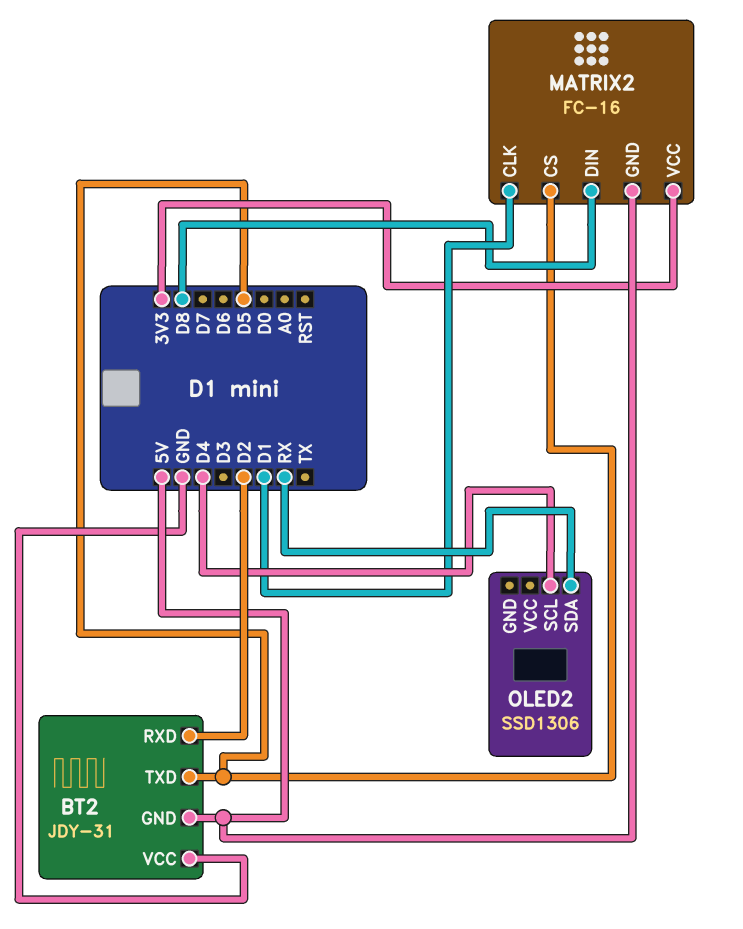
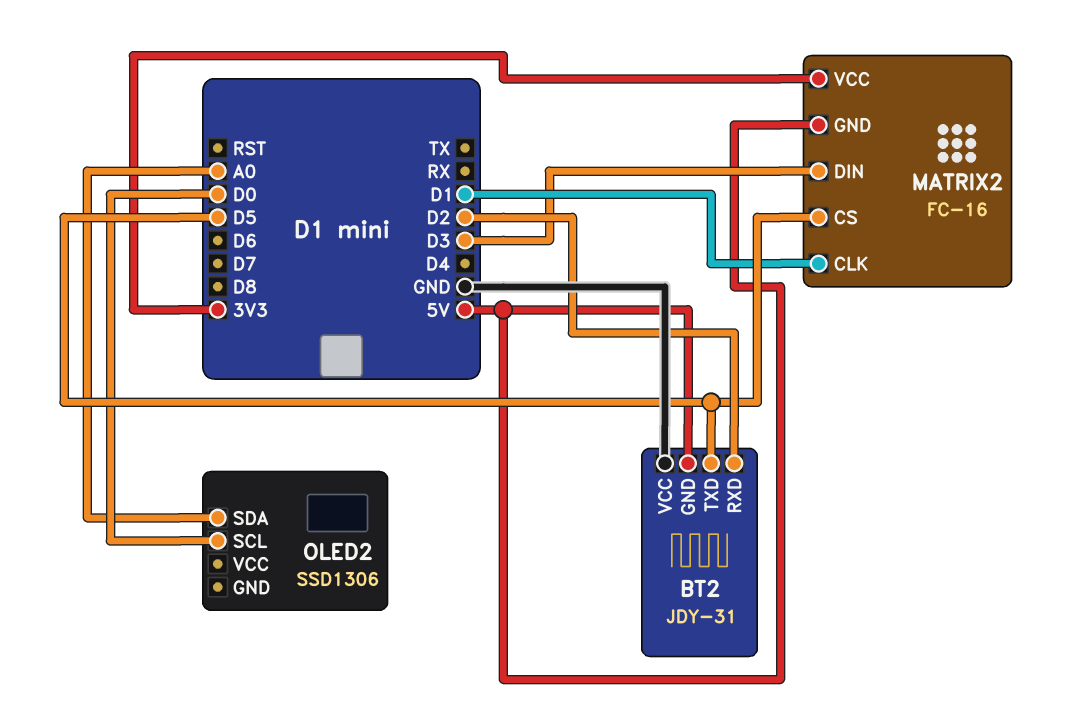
MATRIX2 pin DIN: D8 -> D3
OLED2 pin SCL: D4 -> D0
OLED2 pin SDA: RX -> A0

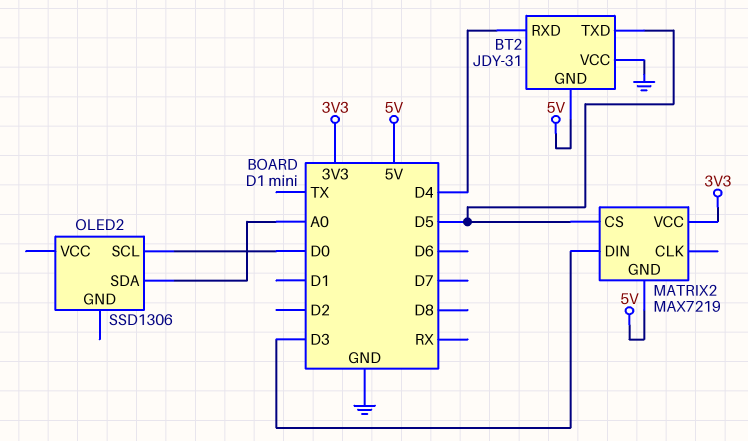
BT2 pin RXD: D2 -> D4
MATRIX2: FC-16 -> MAX7219
MATRIX2 pin CLK: D1 -> none

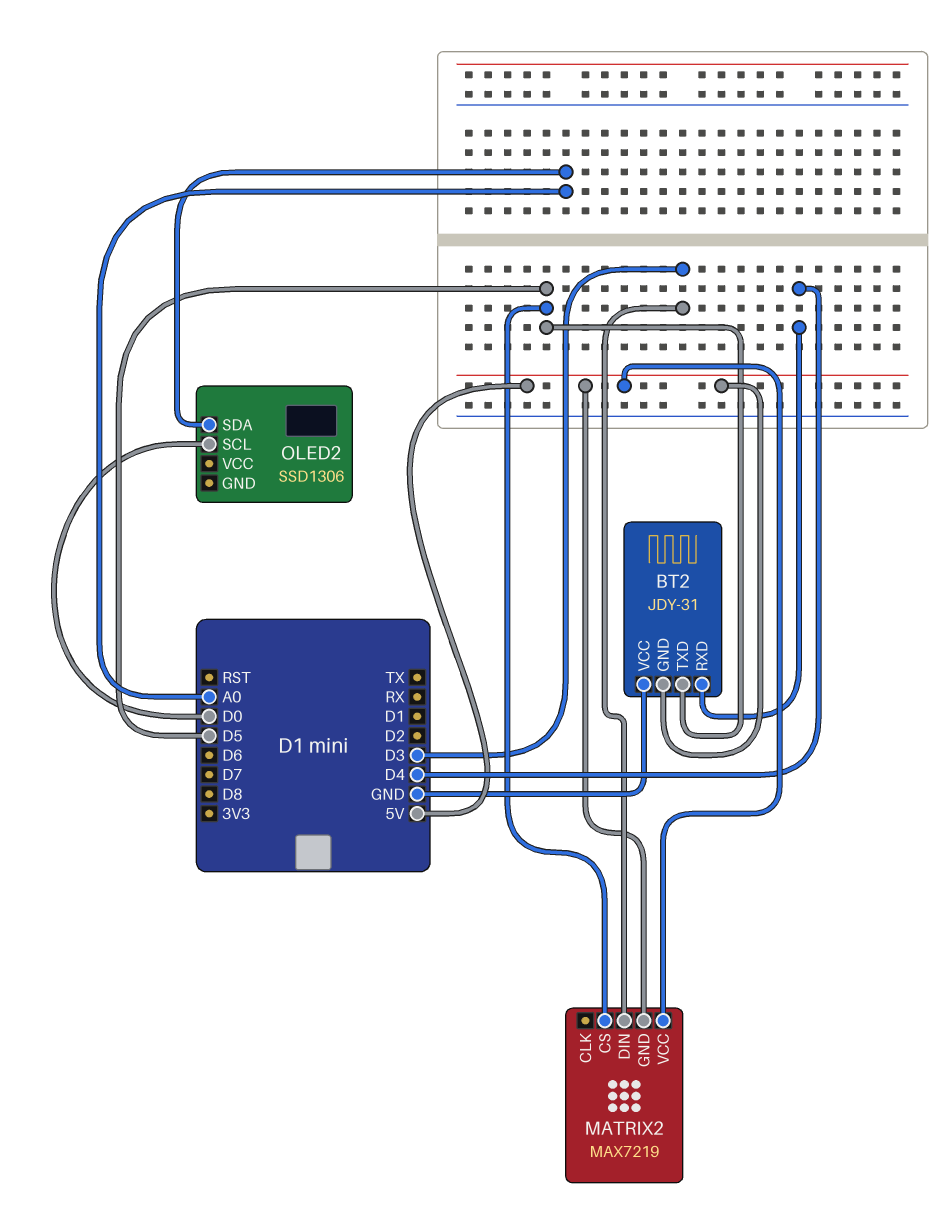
MATRIX2 pin VCC: 3V3 -> 5V

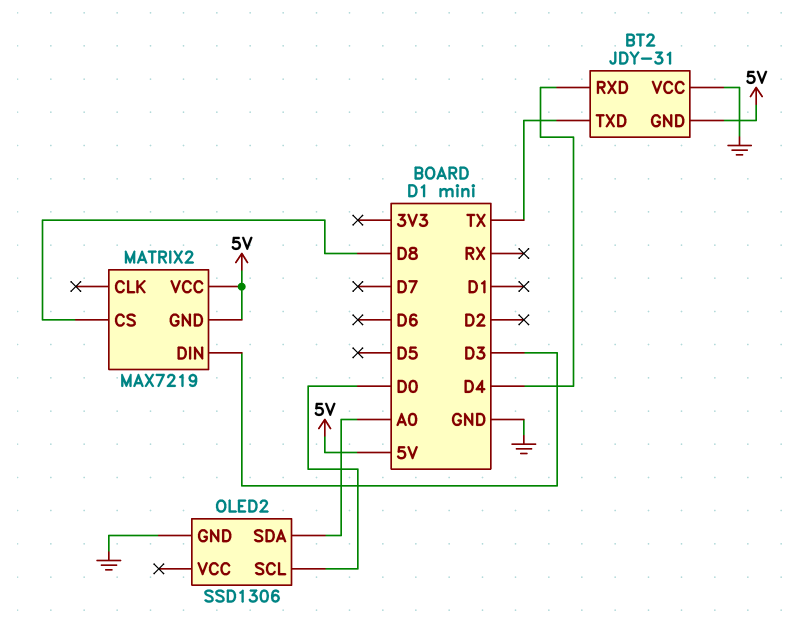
BT2 pin TXD: D5 -> TX
MATRIX2 pin CS: D5 -> D8
OLED2 pin GND: none -> GND

